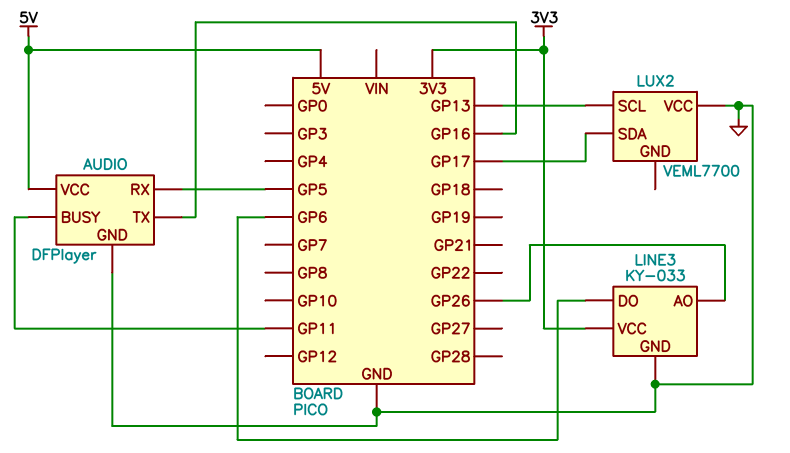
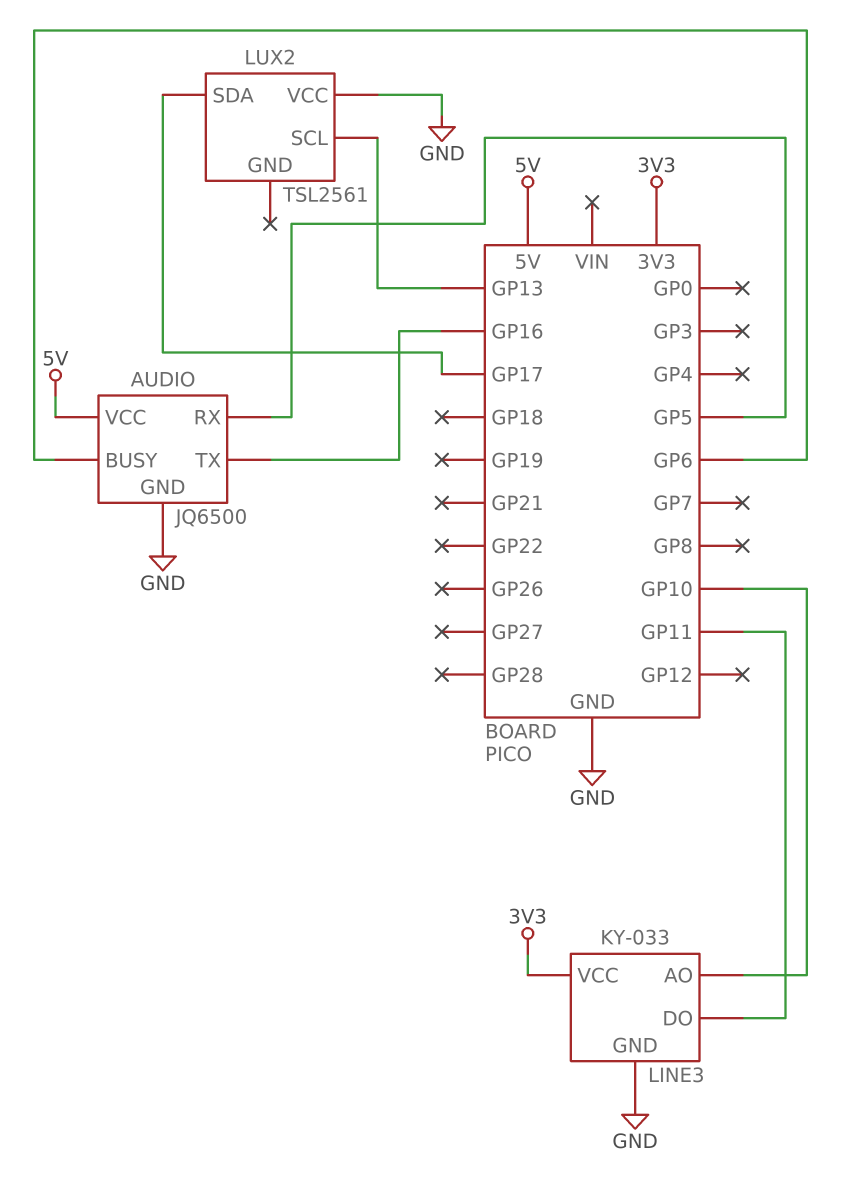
AUDIO: DFPlayer -> JQ6500
AUDIO pin BUSY: GP11 -> GP6
LINE3 pin AO: GP26 -> GP10
LINE3 pin DO: GP6 -> GP11
LUX2: VEML7700 -> TSL2561

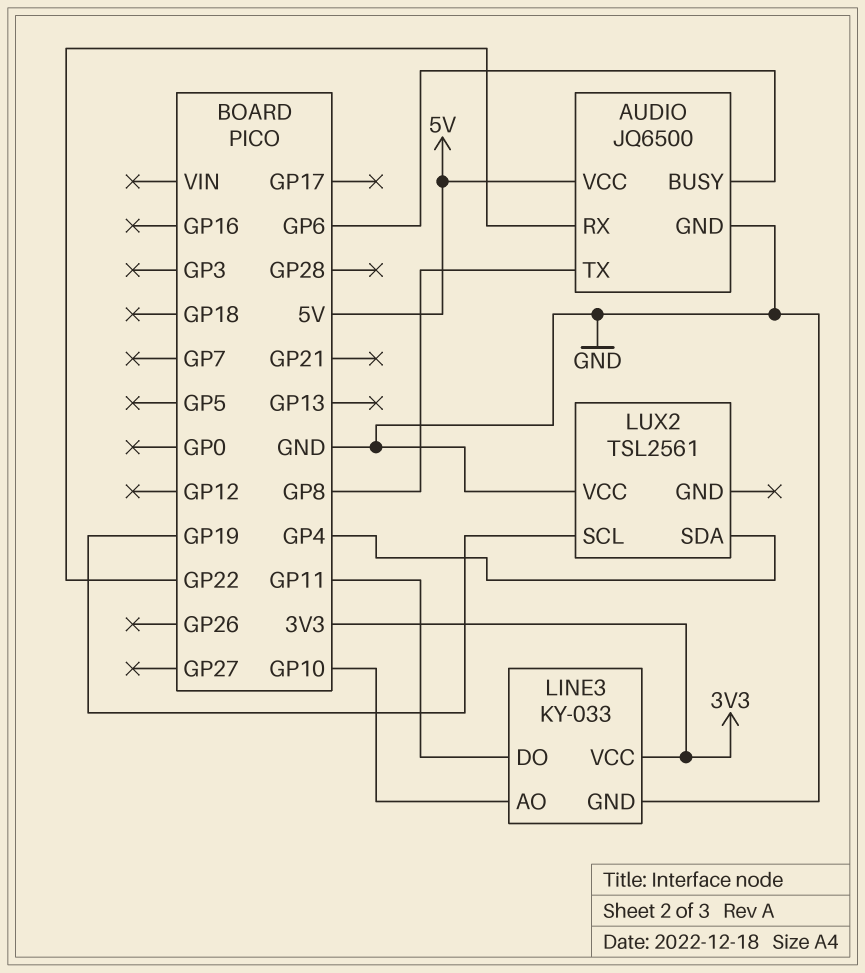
AUDIO pin RX: GP5 -> GP22
AUDIO pin TX: GP16 -> GP8
LUX2 pin SCL: GP13 -> GP19
LUX2 pin SDA: GP17 -> GP4

